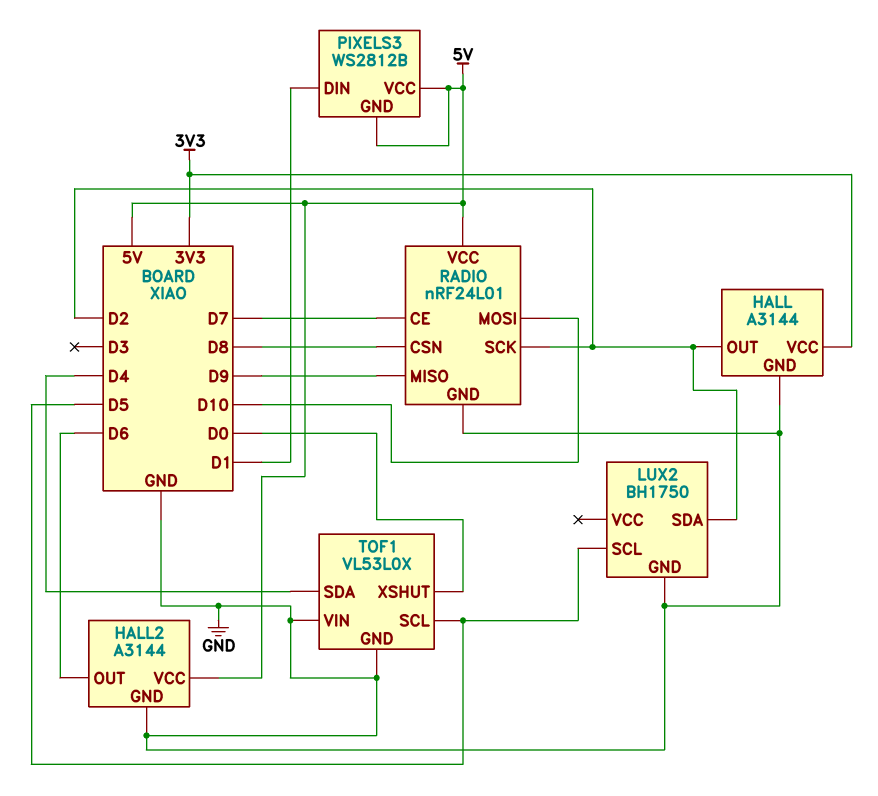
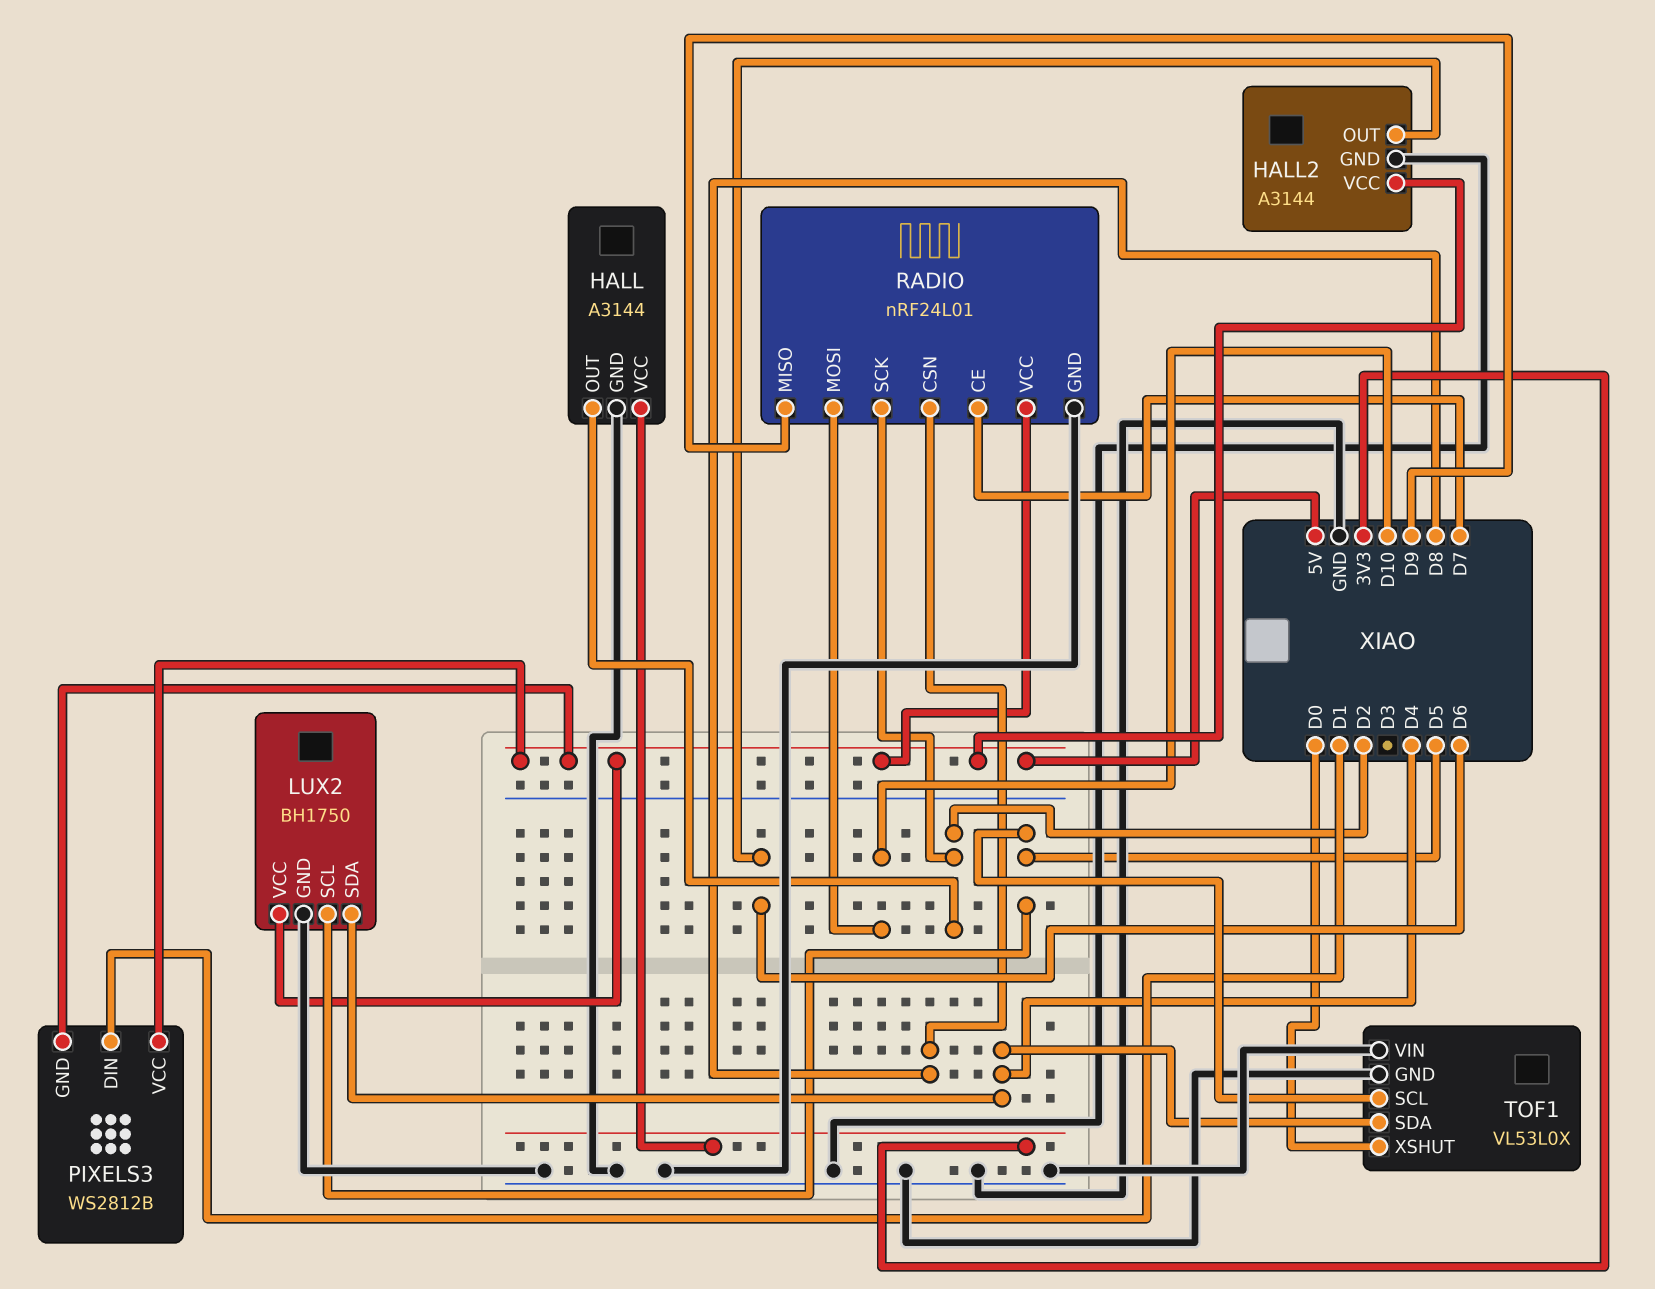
LUX2 pin SDA: D2 -> D4
LUX2 pin VCC: none -> 5V

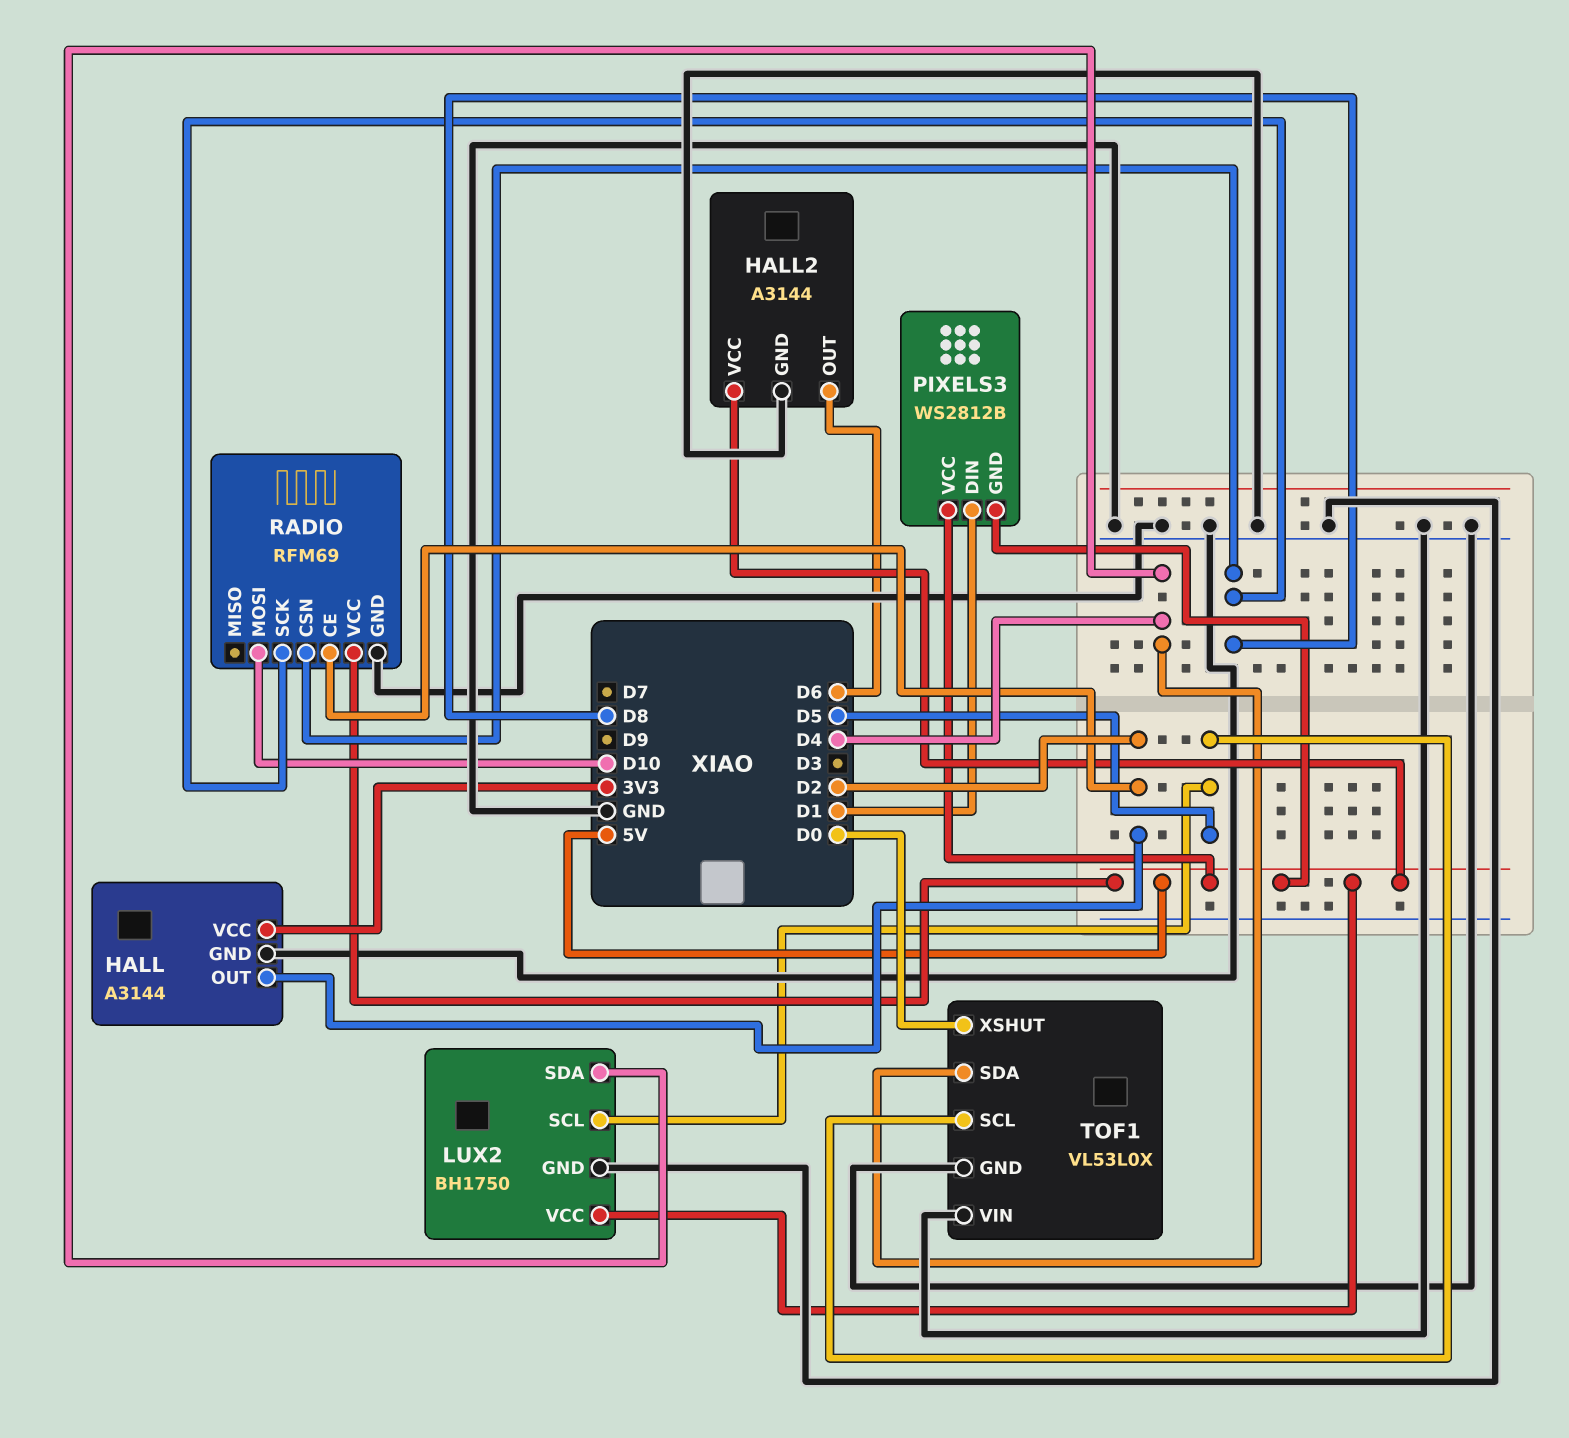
RADIO: nRF24L01 -> RFM69
RADIO pin CE: D7 -> D2
RADIO pin MISO: D9 -> none
RADIO pin SCK: D2 -> D8

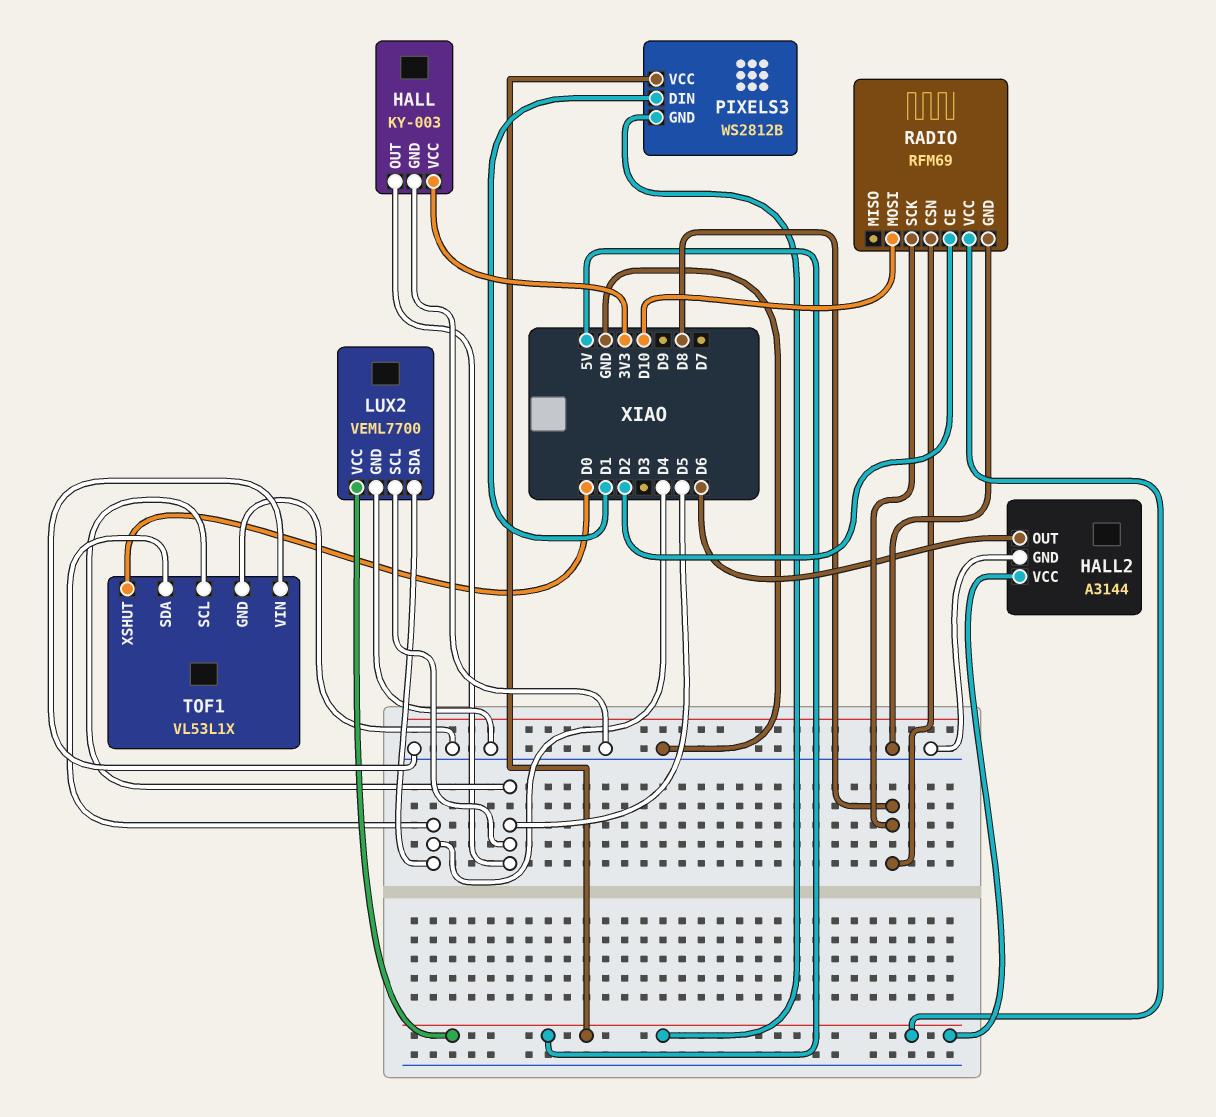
HALL: A3144 -> KY-003
HALL pin OUT: D2 -> D5
LUX2: BH1750 -> VEML7700
TOF1: VL53L0X -> VL53L1X

